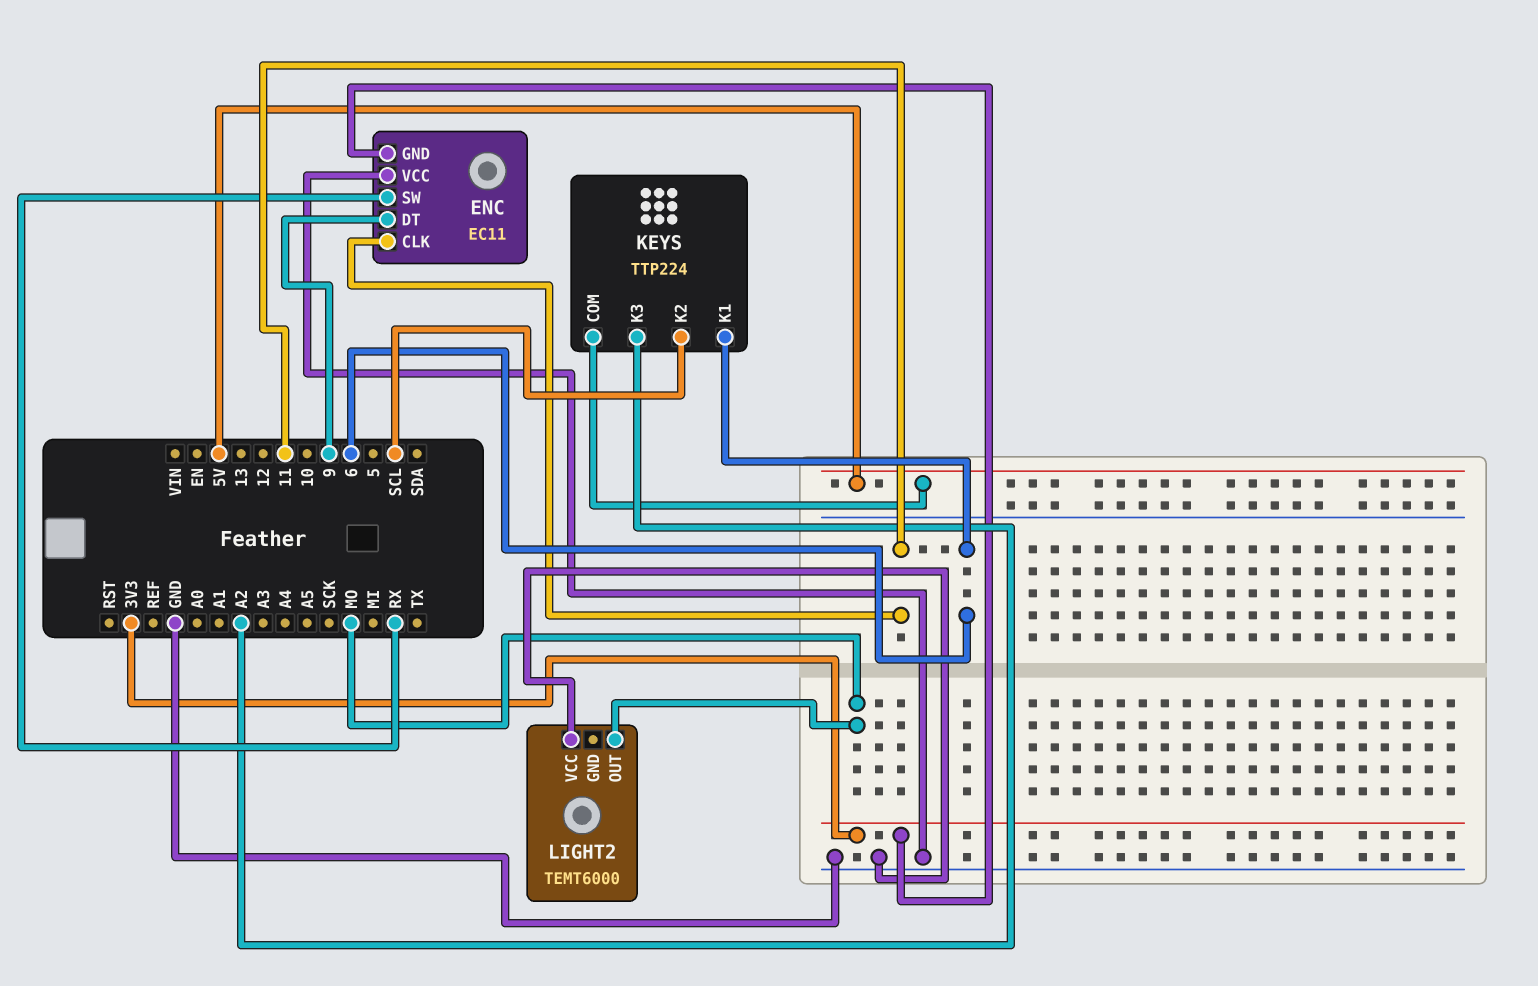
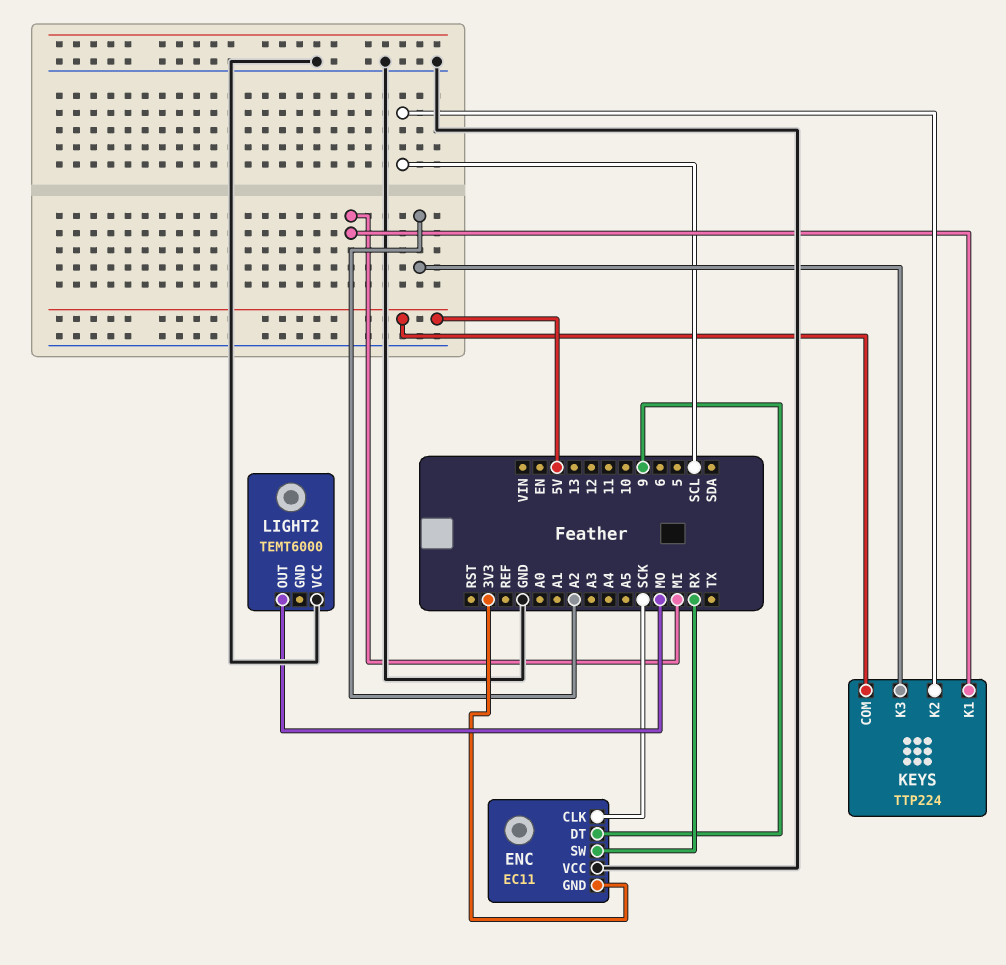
ENC pin CLK: 11 -> SCK
KEYS pin K1: 6 -> MI

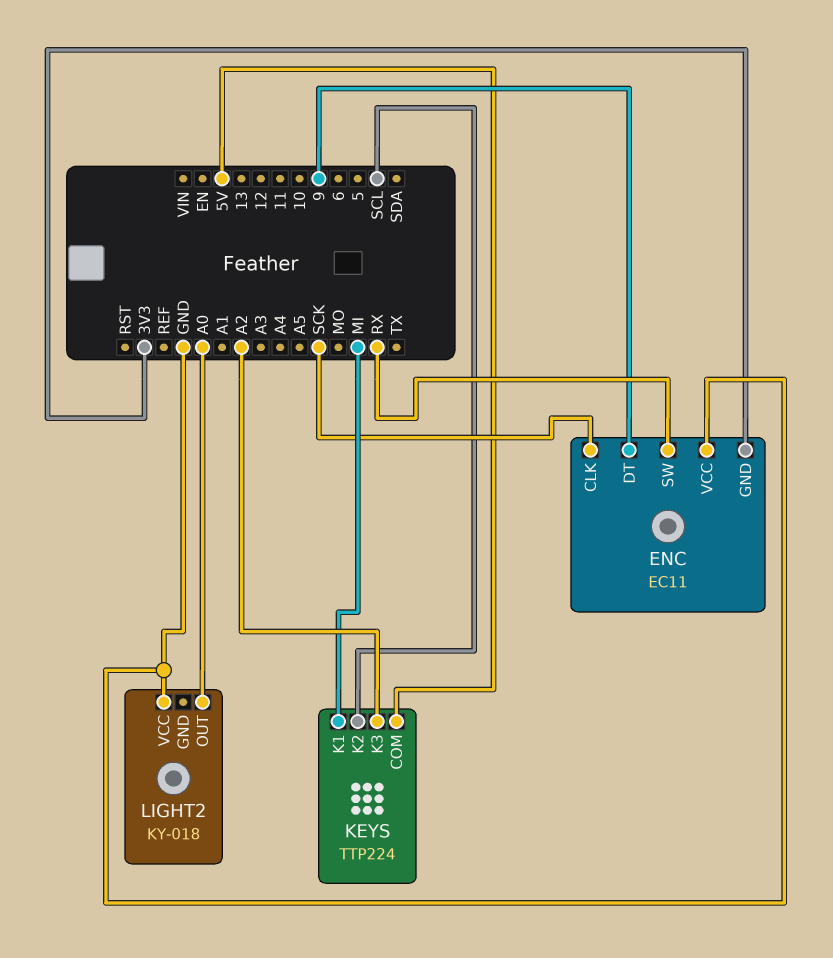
LIGHT2: TEMT6000 -> KY-018
LIGHT2 pin OUT: MO -> A0

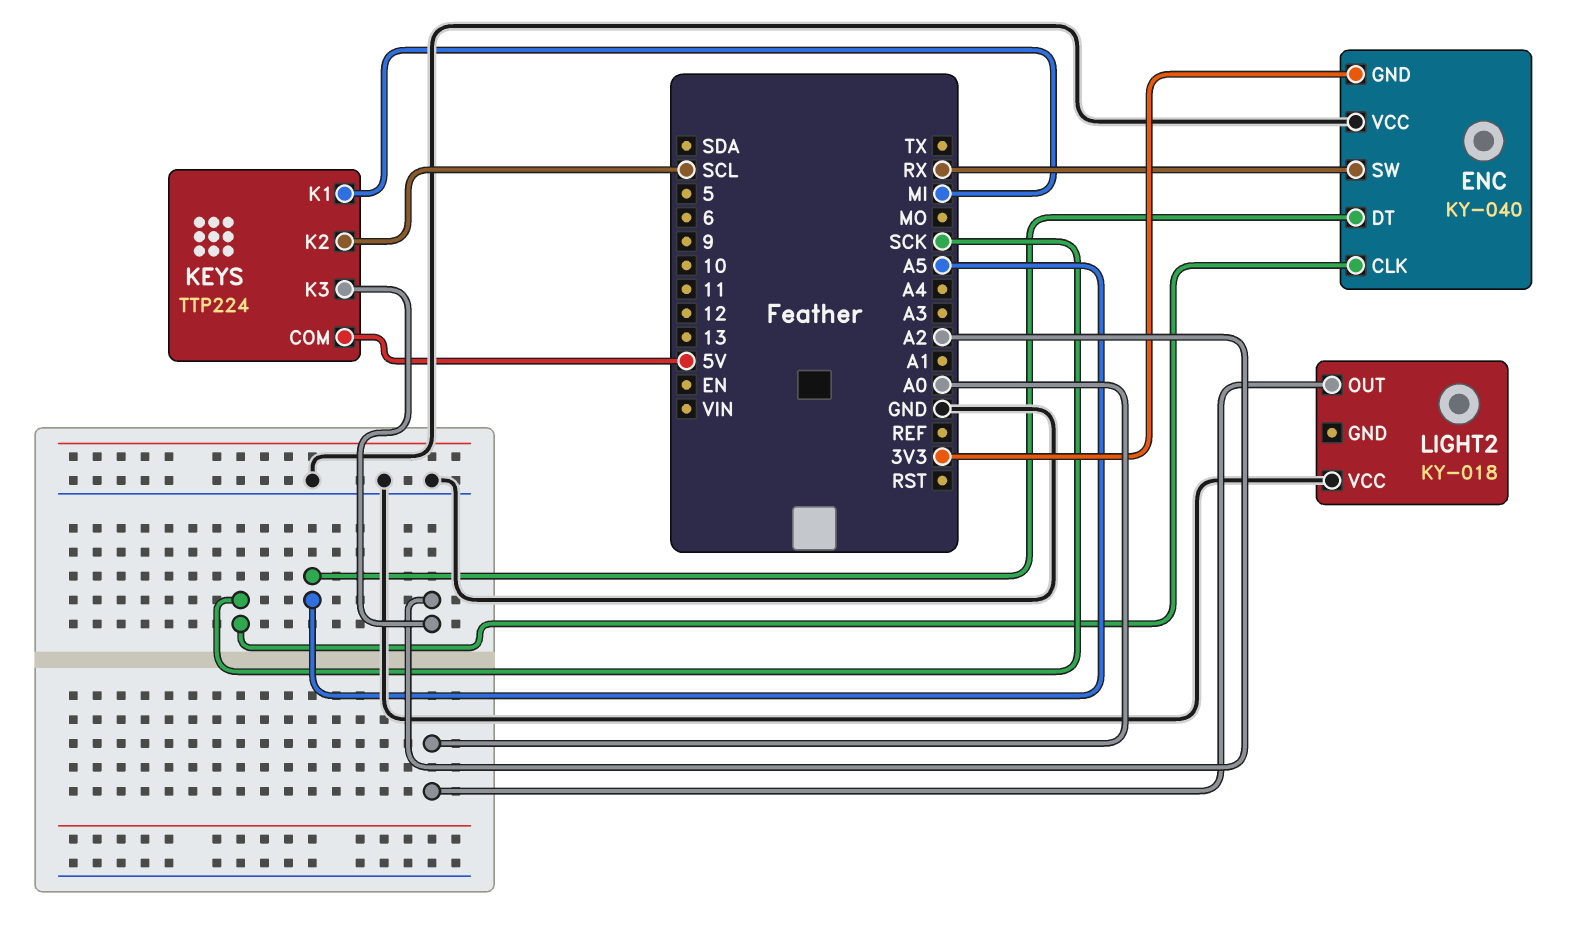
ENC: EC11 -> KY-040
ENC pin DT: 9 -> A5

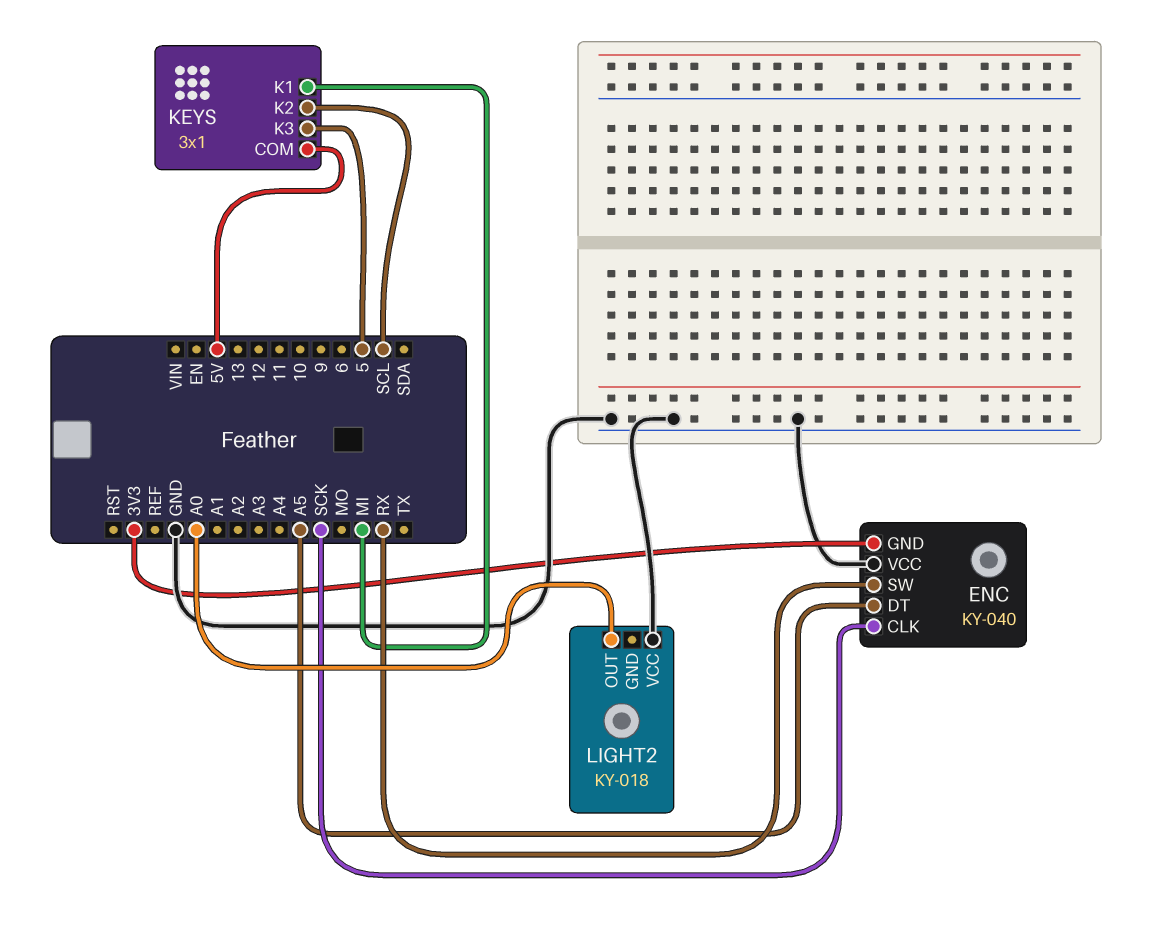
KEYS: TTP224 -> 3x1
KEYS pin K3: A2 -> 5

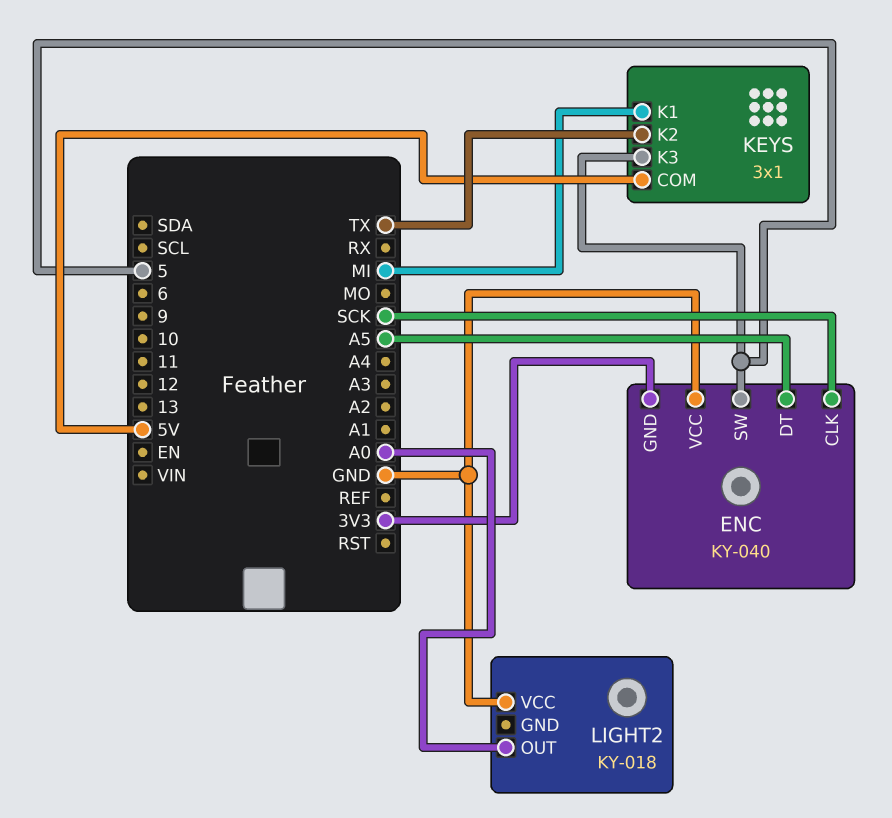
ENC pin SW: RX -> 5
KEYS pin K2: SCL -> TX

